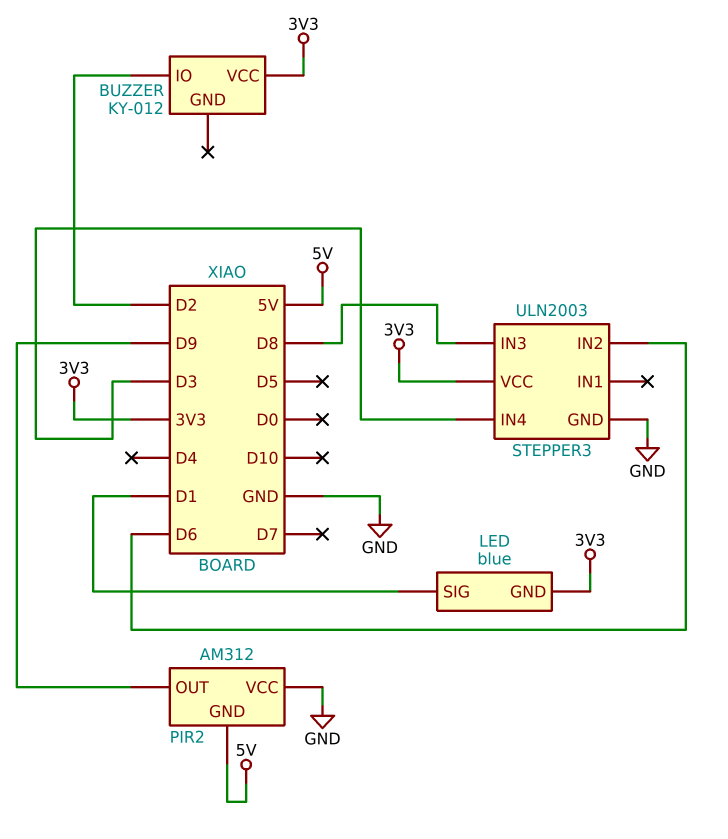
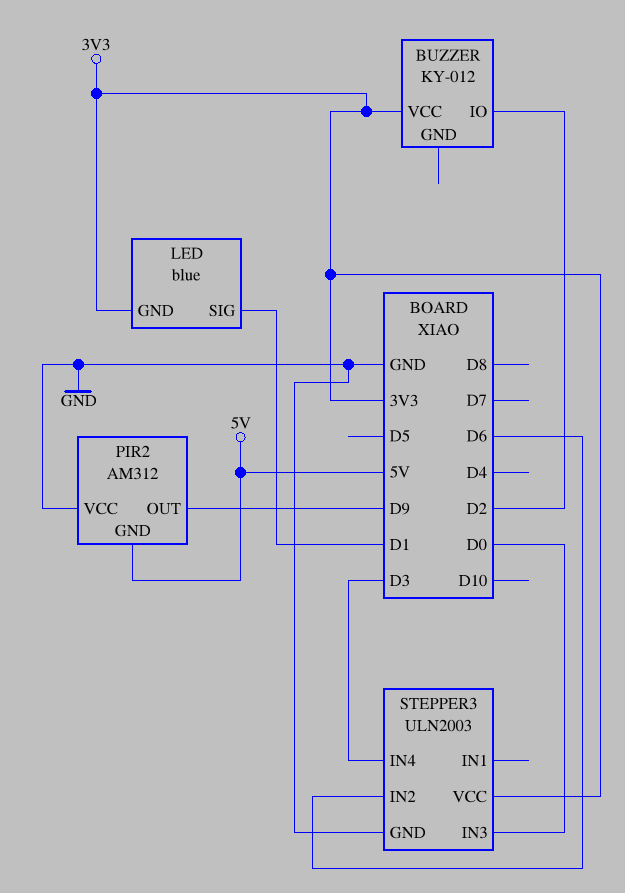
STEPPER3 pin IN3: D8 -> D0

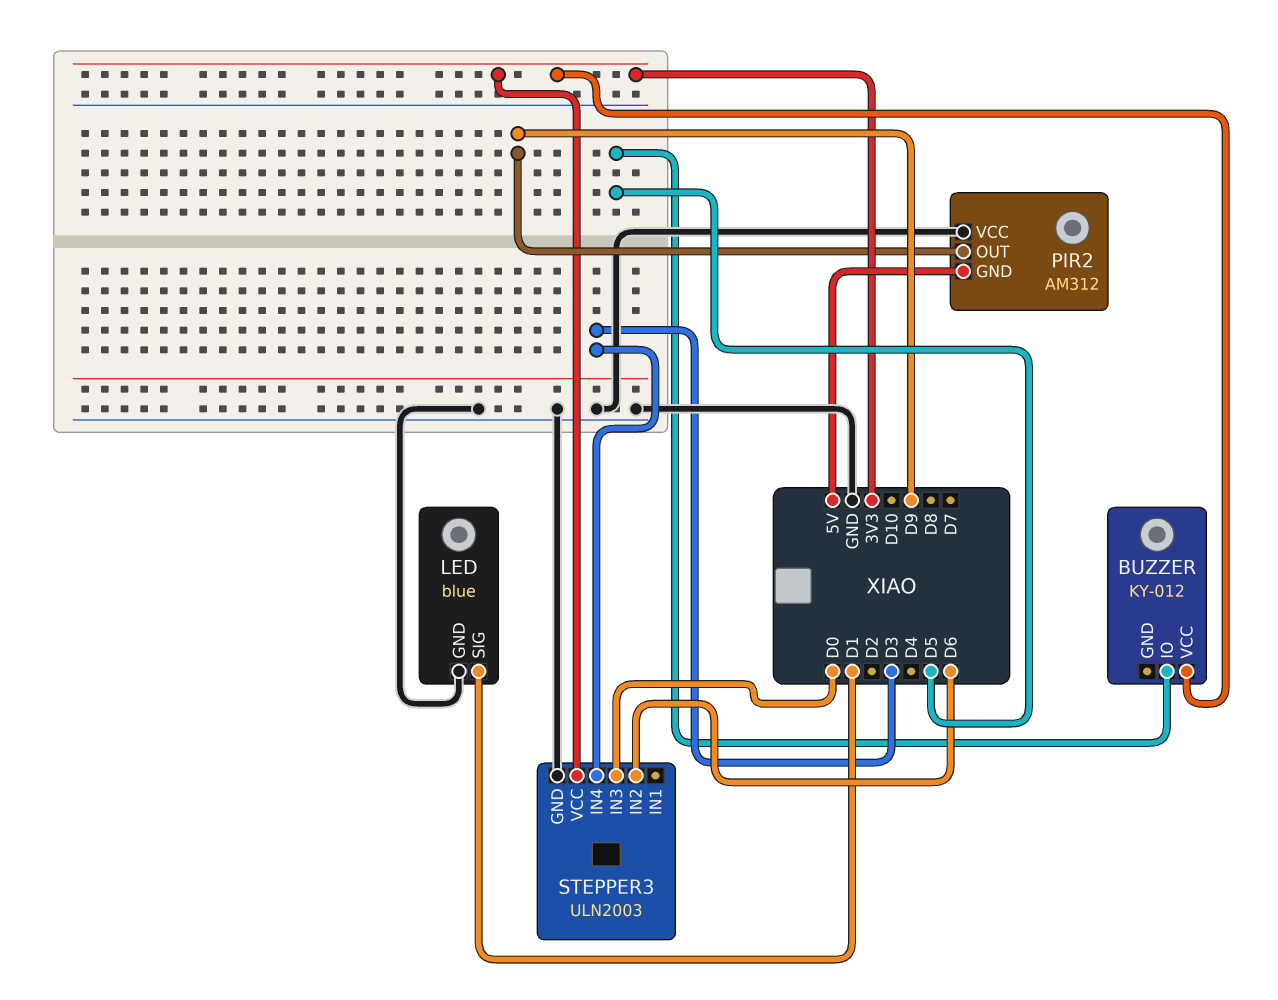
BUZZER pin IO: D2 -> D5
LED pin GND: 3V3 -> GND

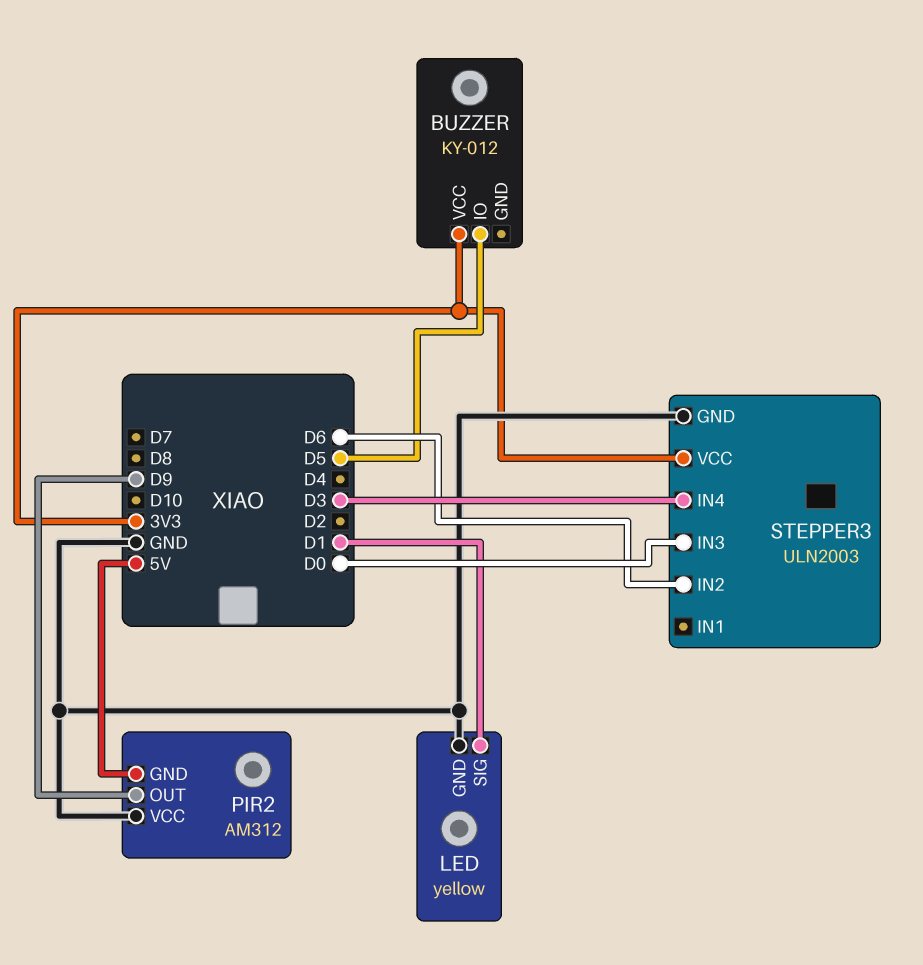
LED: blue -> yellow

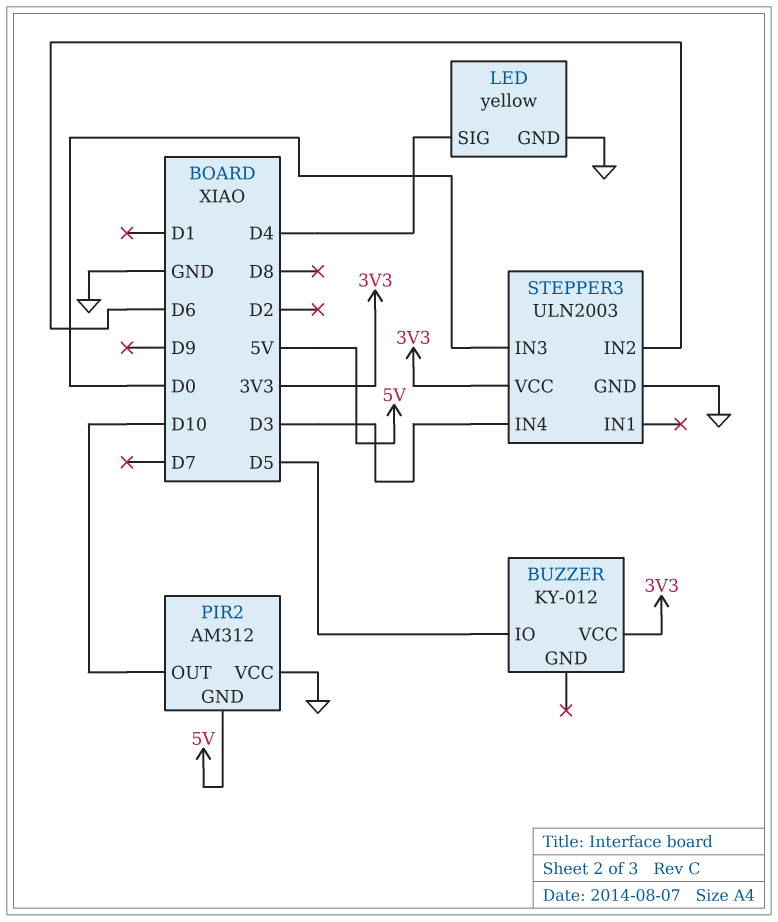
LED pin SIG: D1 -> D4
PIR2 pin OUT: D9 -> D10

